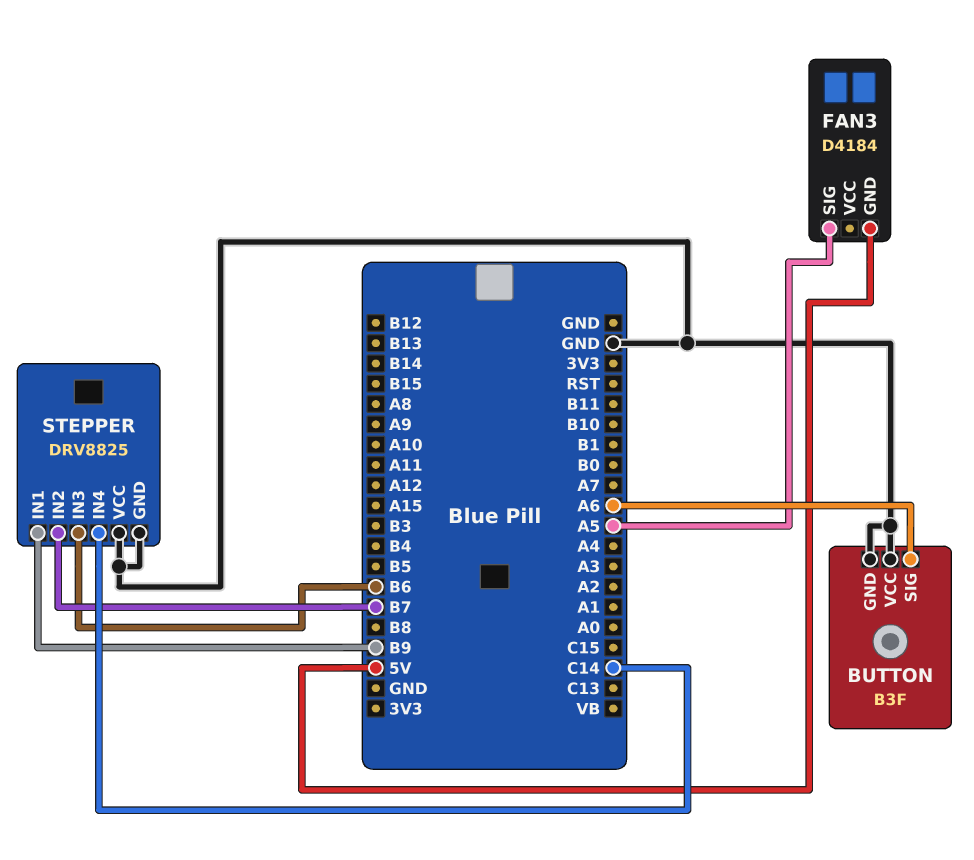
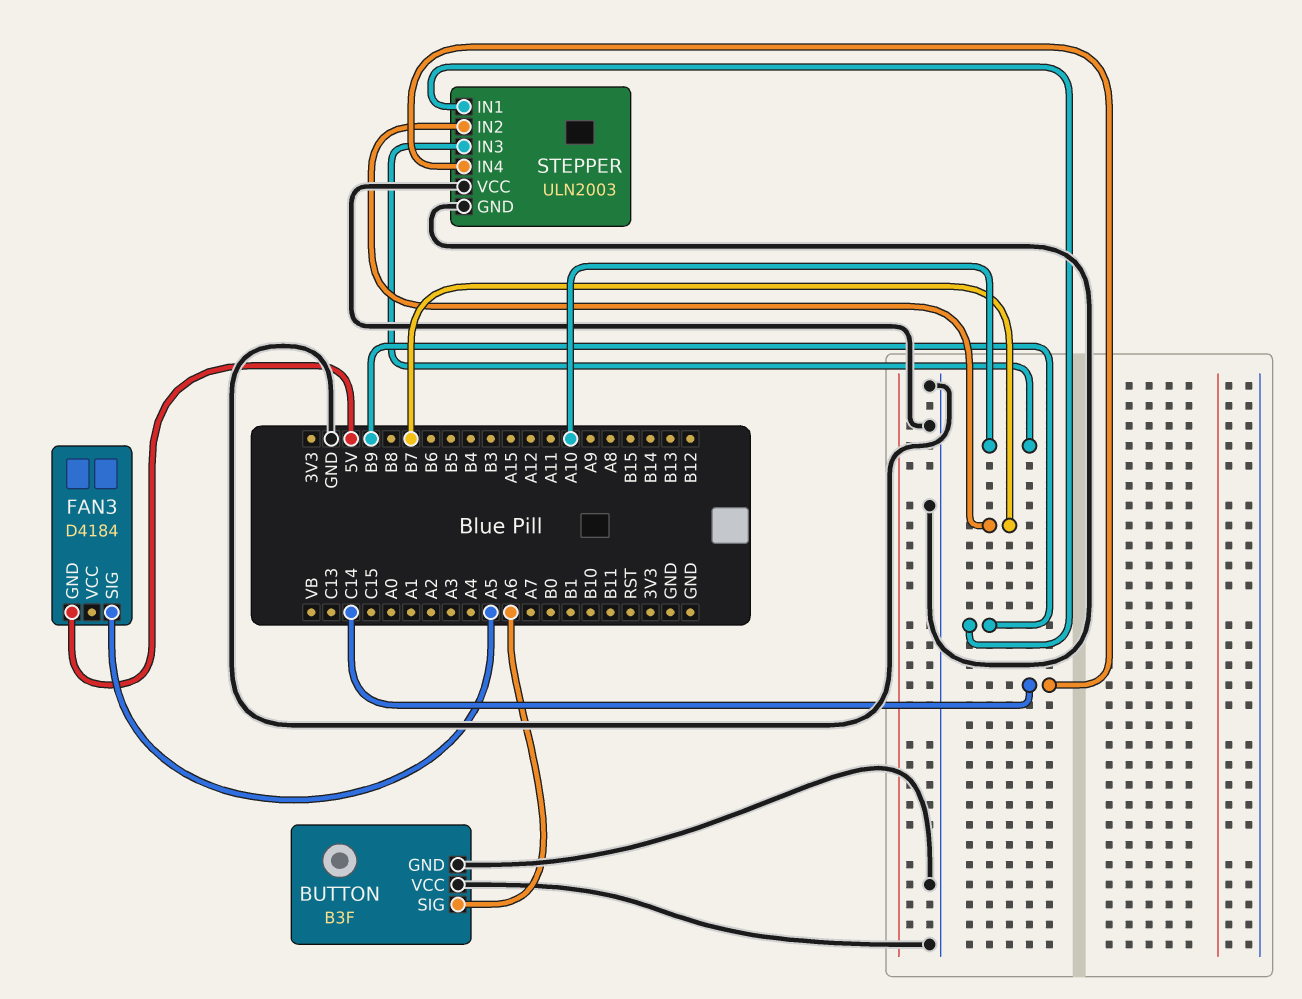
STEPPER: DRV8825 -> ULN2003
STEPPER pin IN3: B6 -> A10

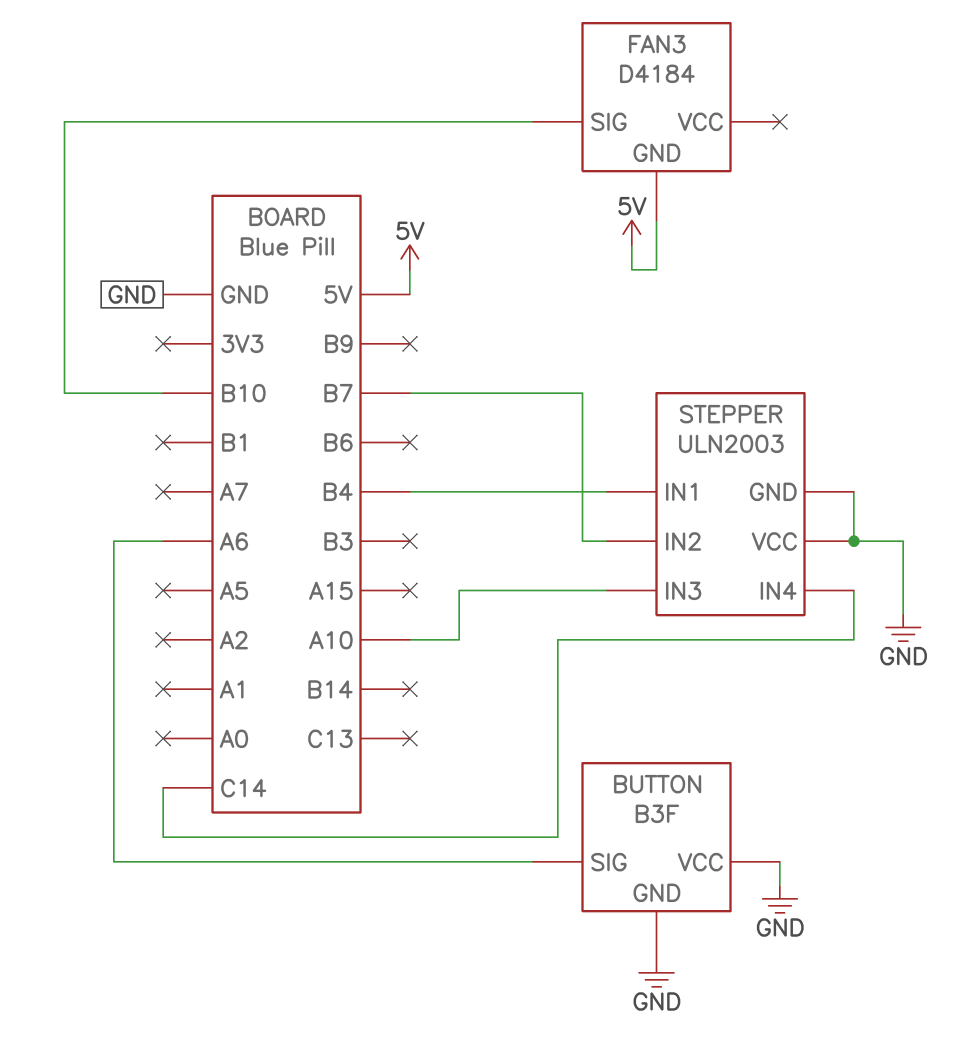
FAN3 pin SIG: A5 -> B10
STEPPER pin IN1: B9 -> B4

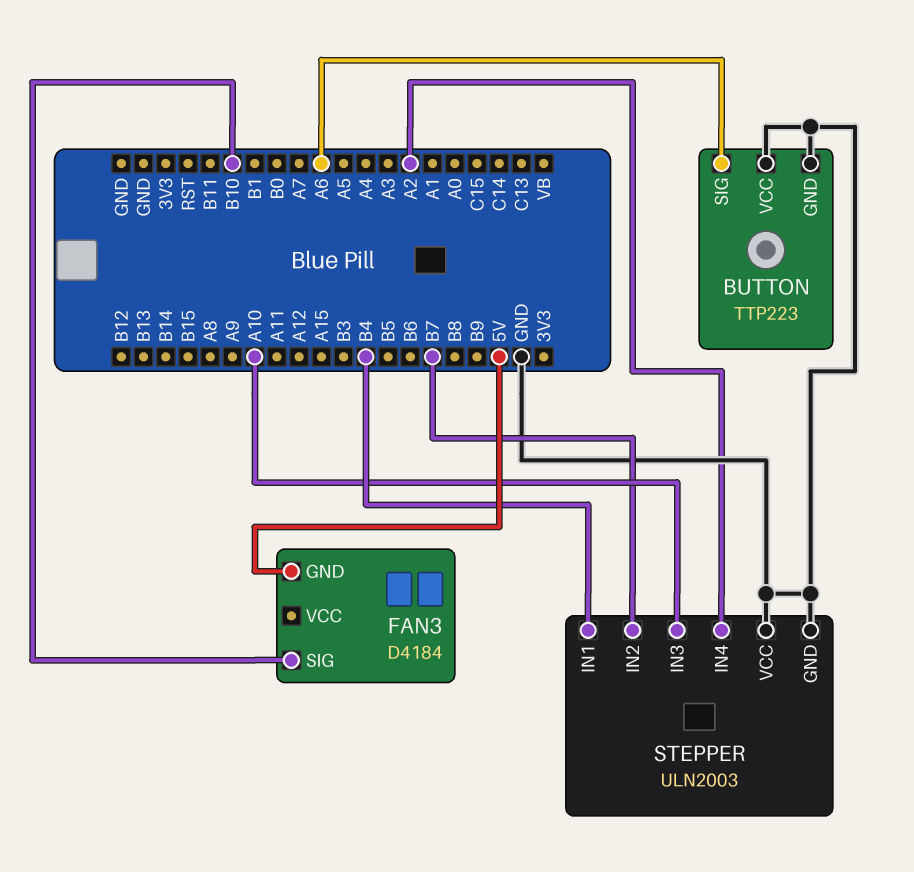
BUTTON: B3F -> TTP223
STEPPER pin IN4: C14 -> A2

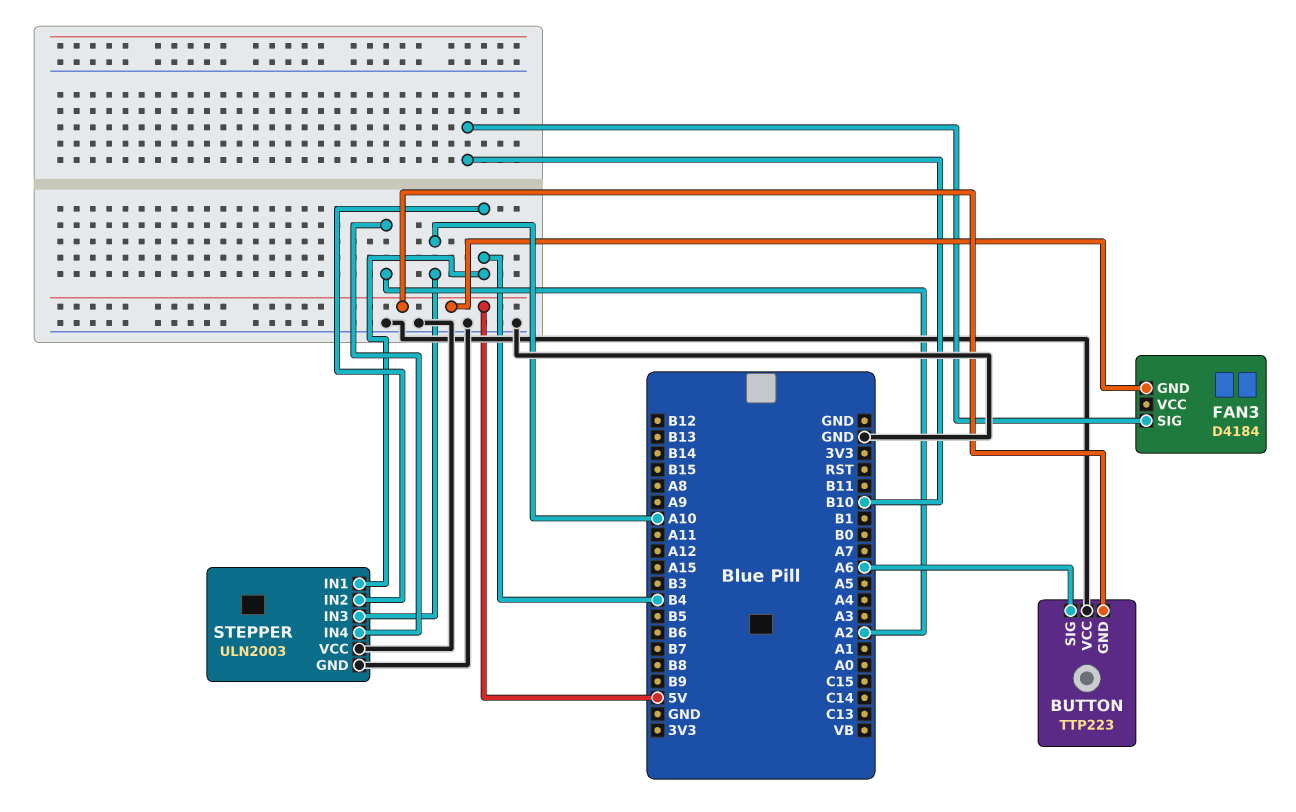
BUTTON pin GND: GND -> 5V
STEPPER pin IN2: B7 -> B4

